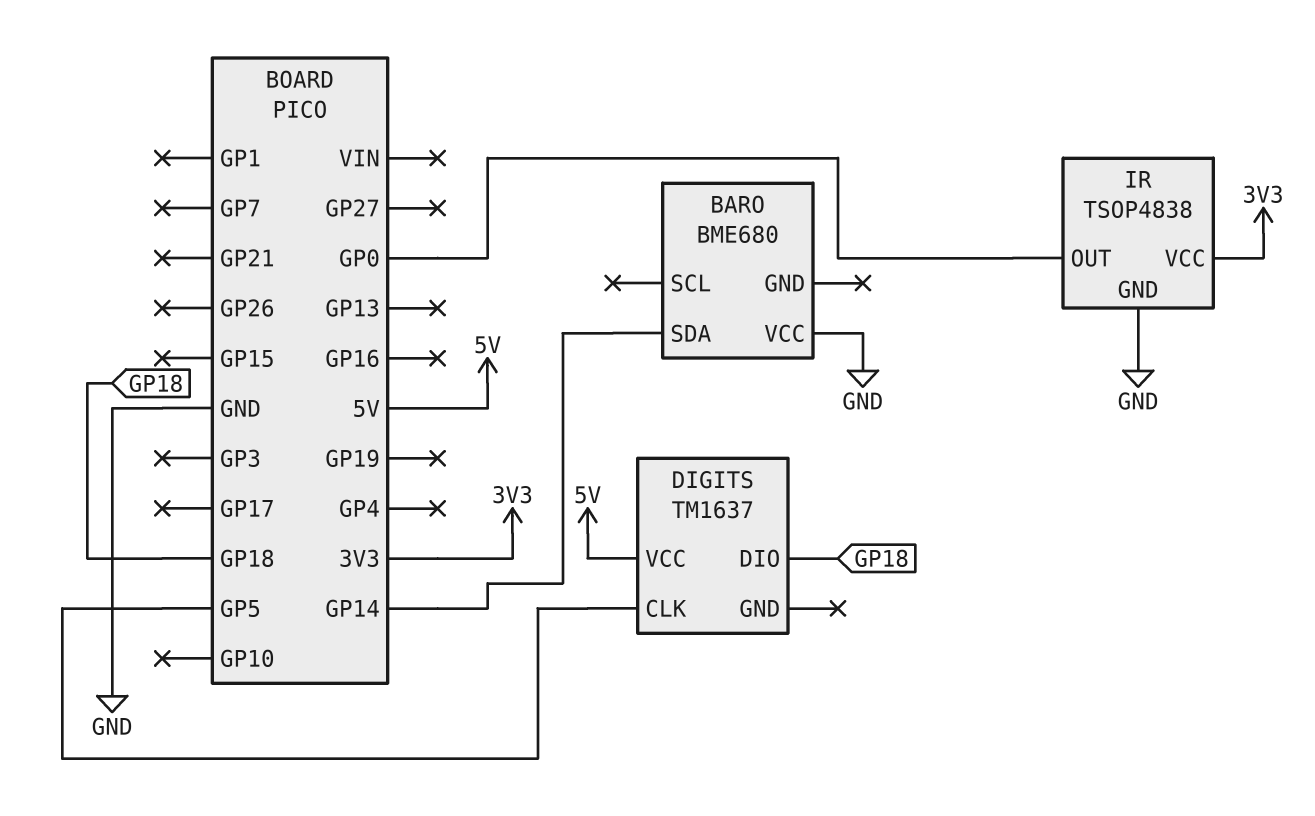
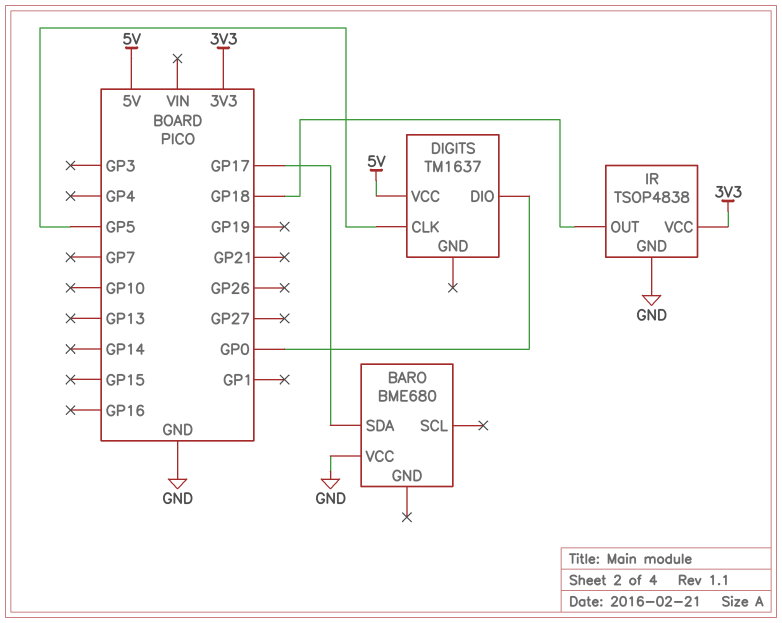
BARO pin SDA: GP14 -> GP17
DIGITS pin DIO: GP18 -> GP0
IR pin OUT: GP0 -> GP18

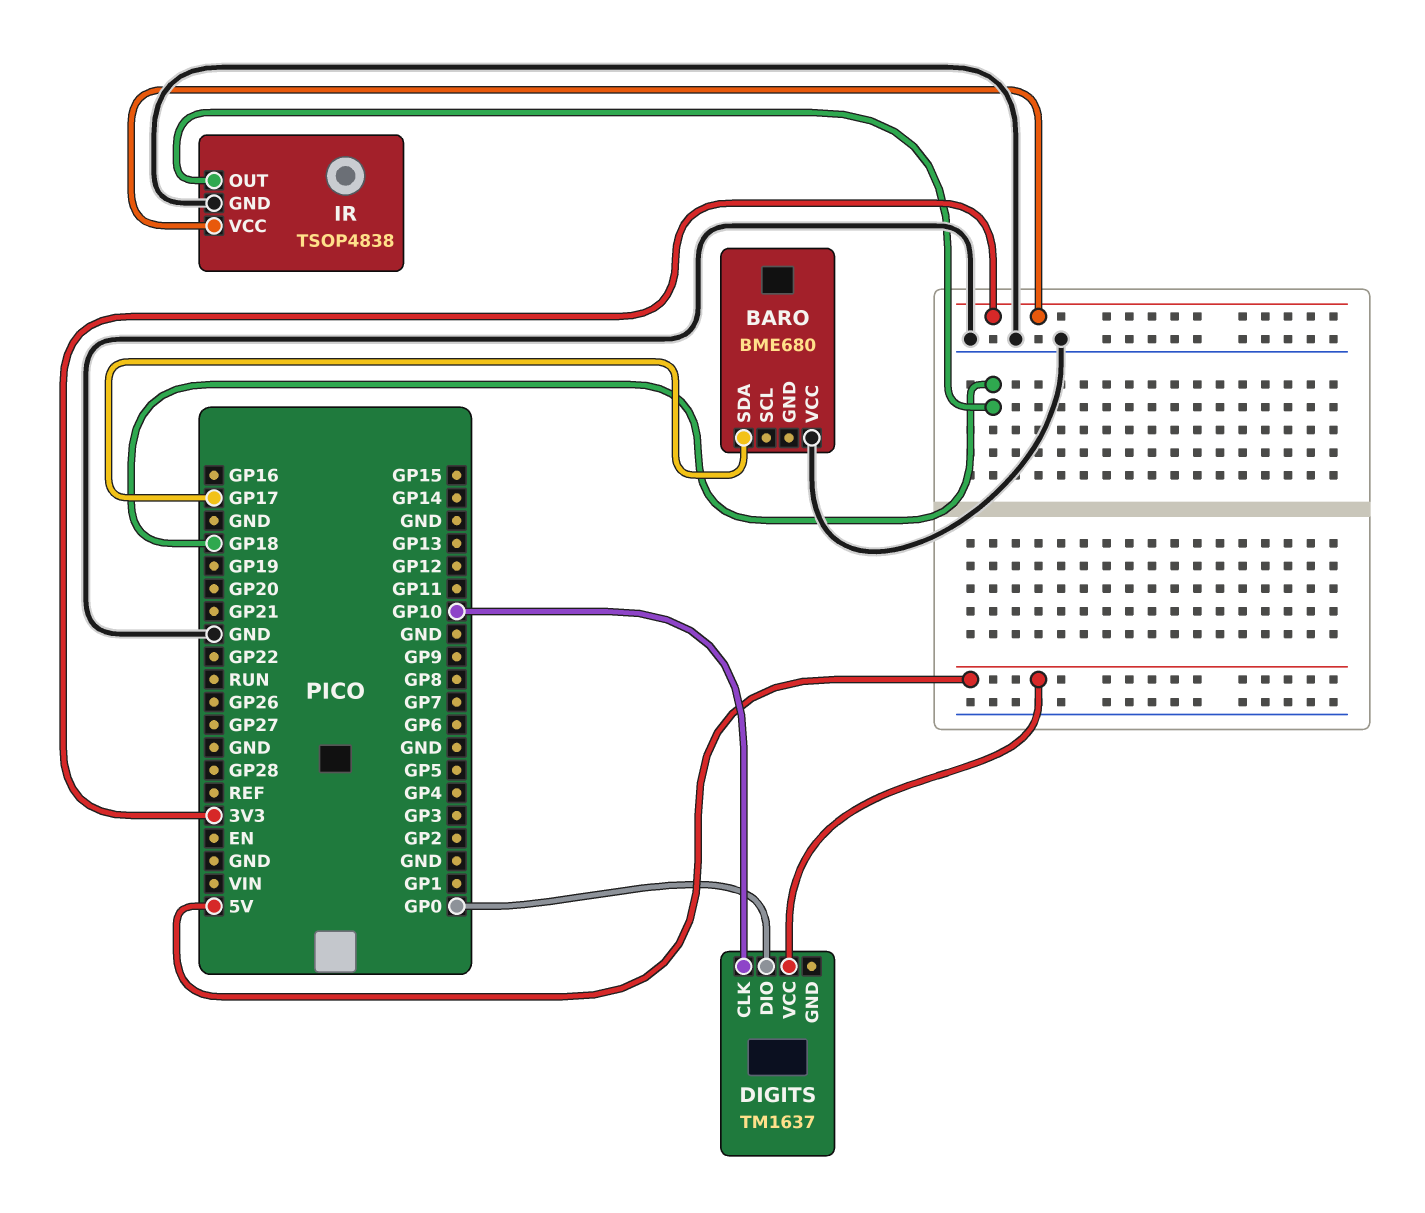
DIGITS pin CLK: GP5 -> GP10

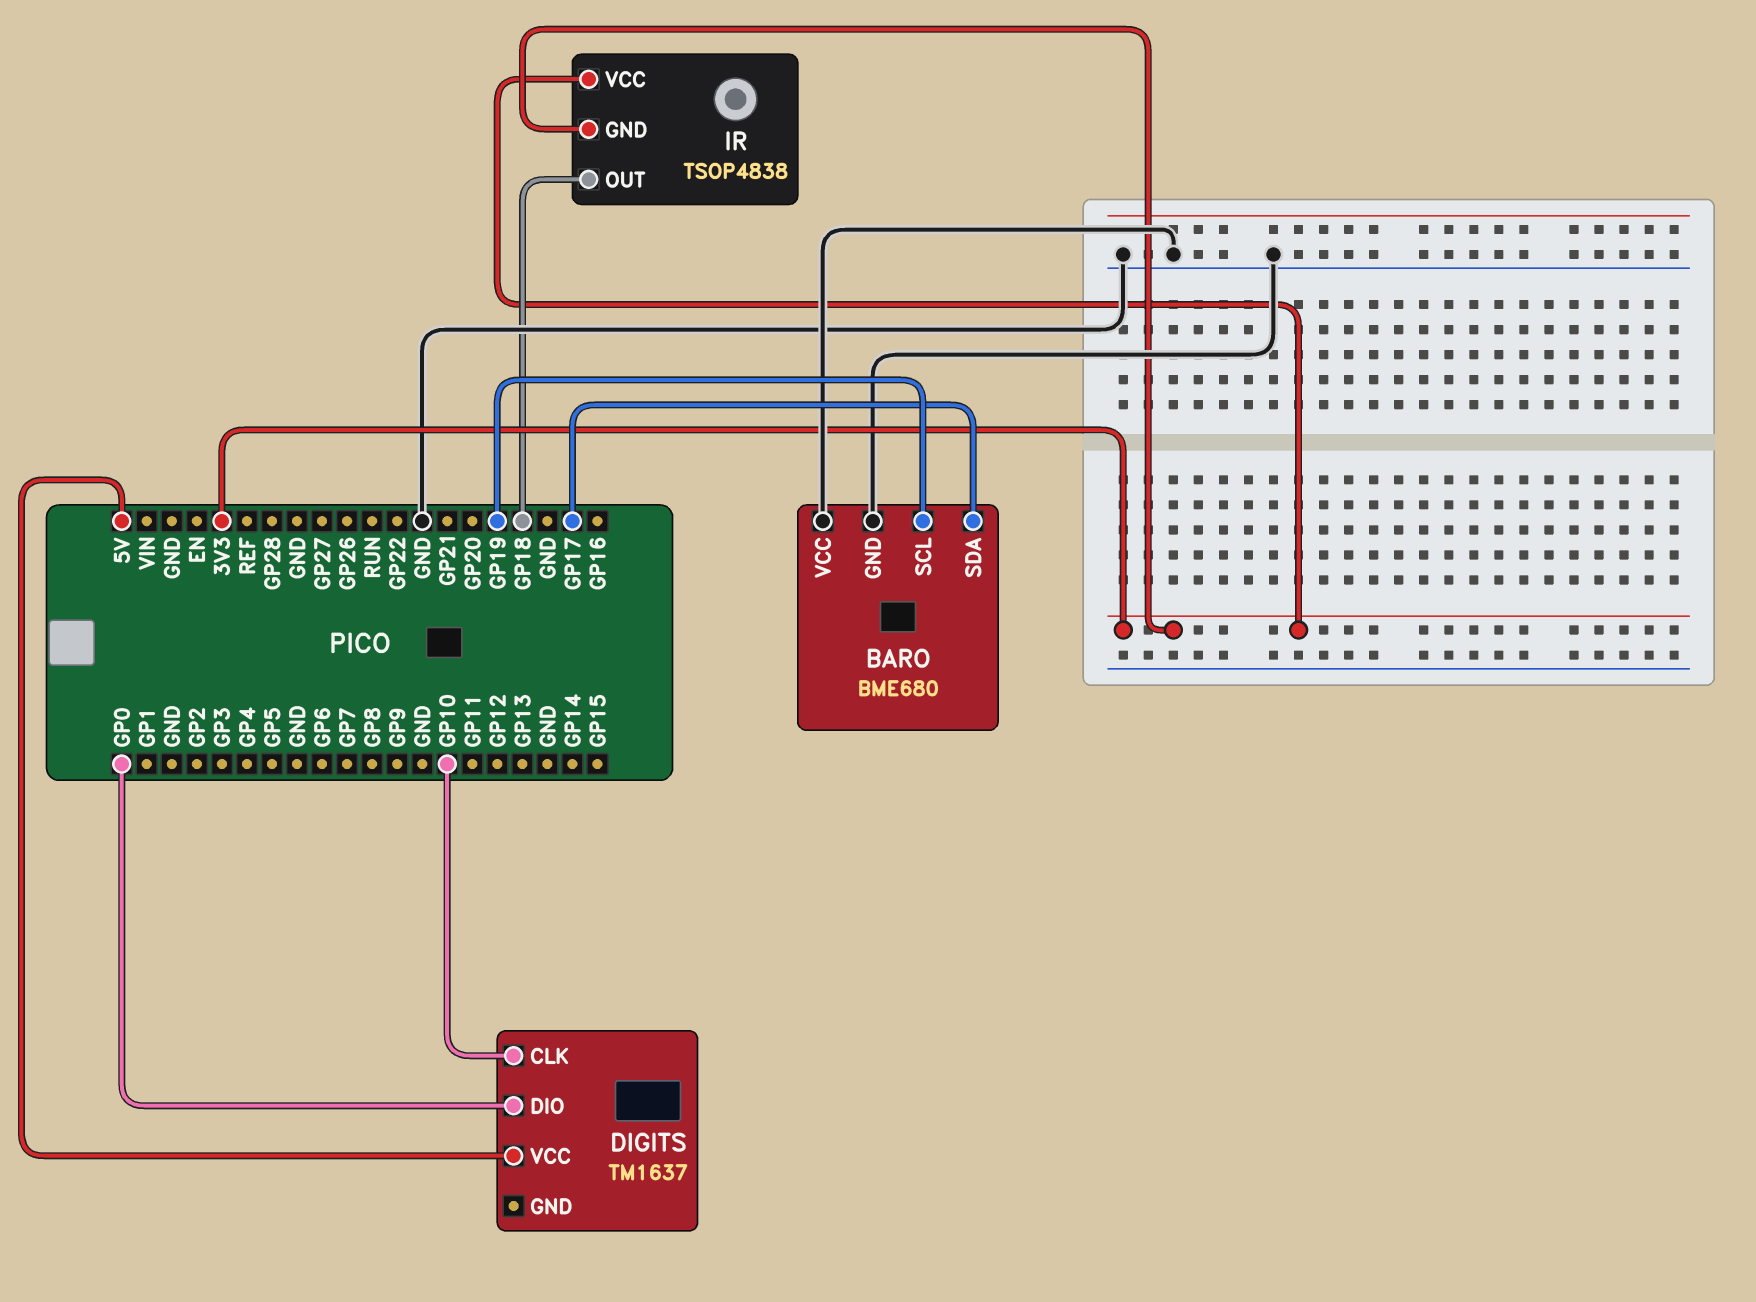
BARO pin GND: none -> GND
BARO pin SCL: none -> GP19
IR pin GND: GND -> 3V3

